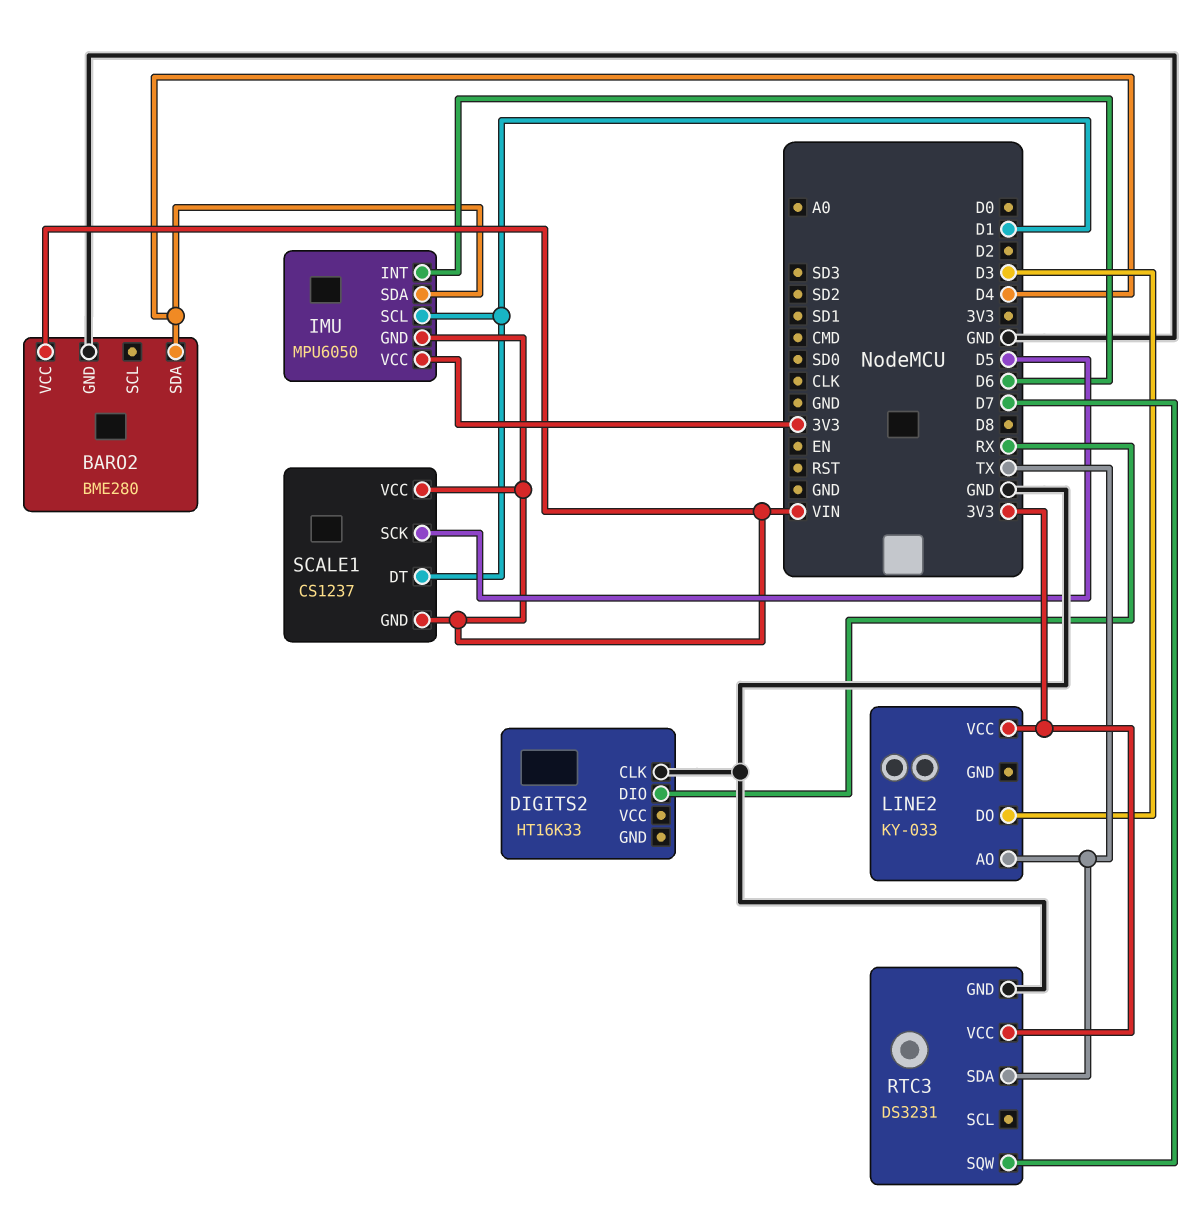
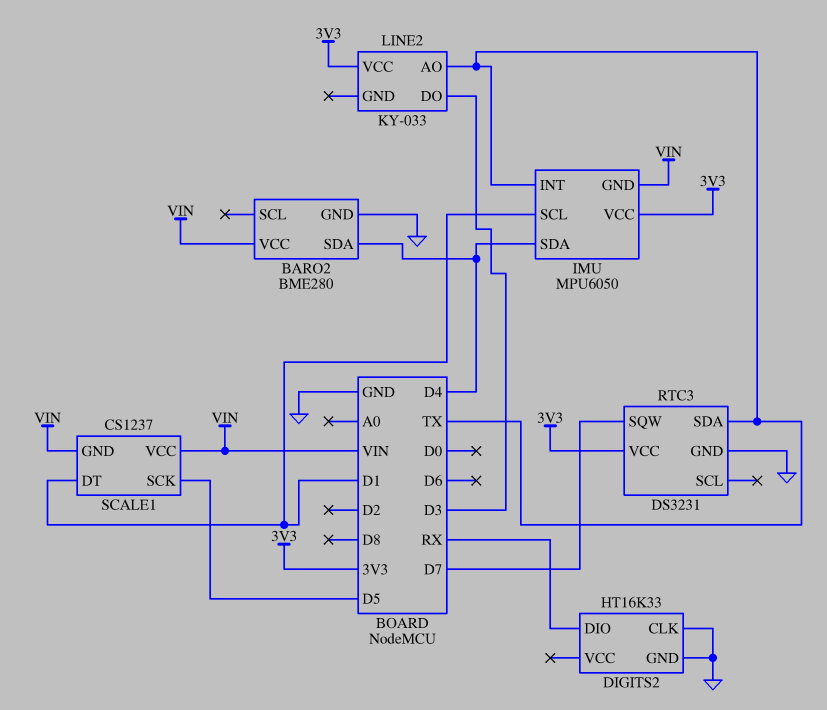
DIGITS2 pin GND: none -> GND
IMU pin INT: D6 -> TX

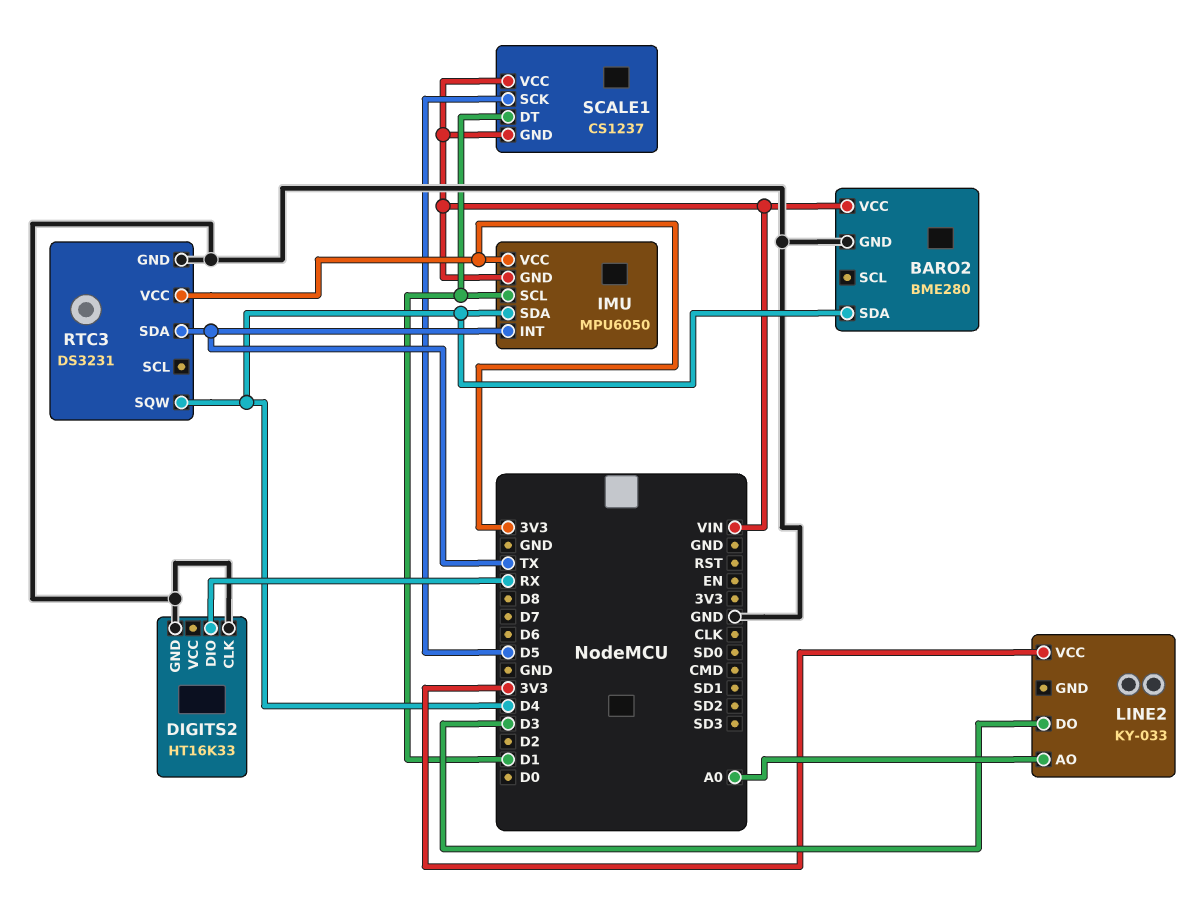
LINE2 pin AO: TX -> A0
RTC3 pin SQW: D7 -> D4

